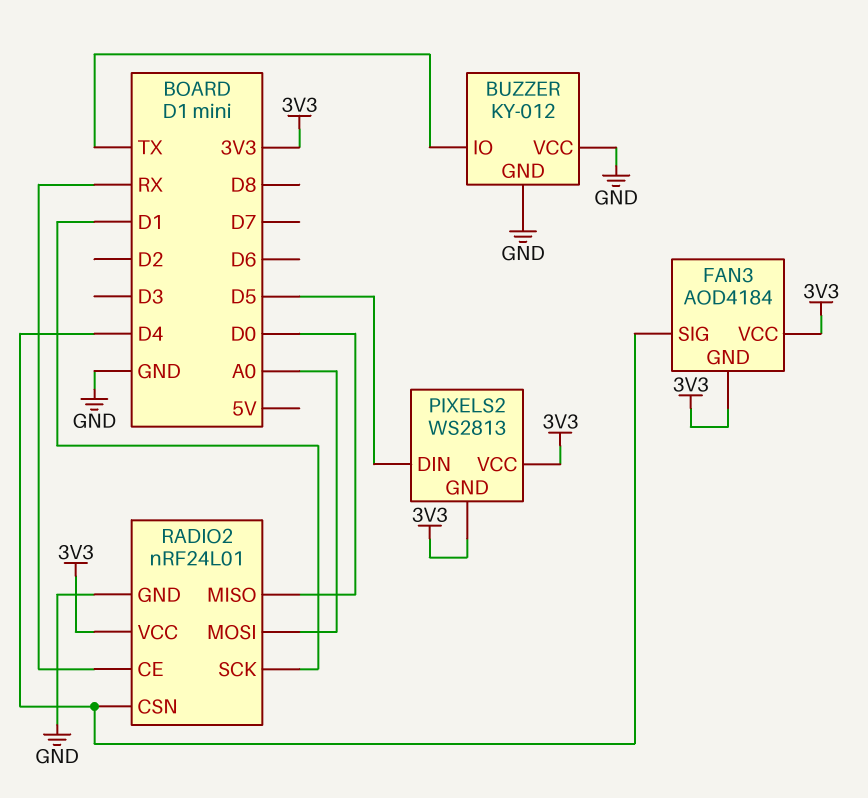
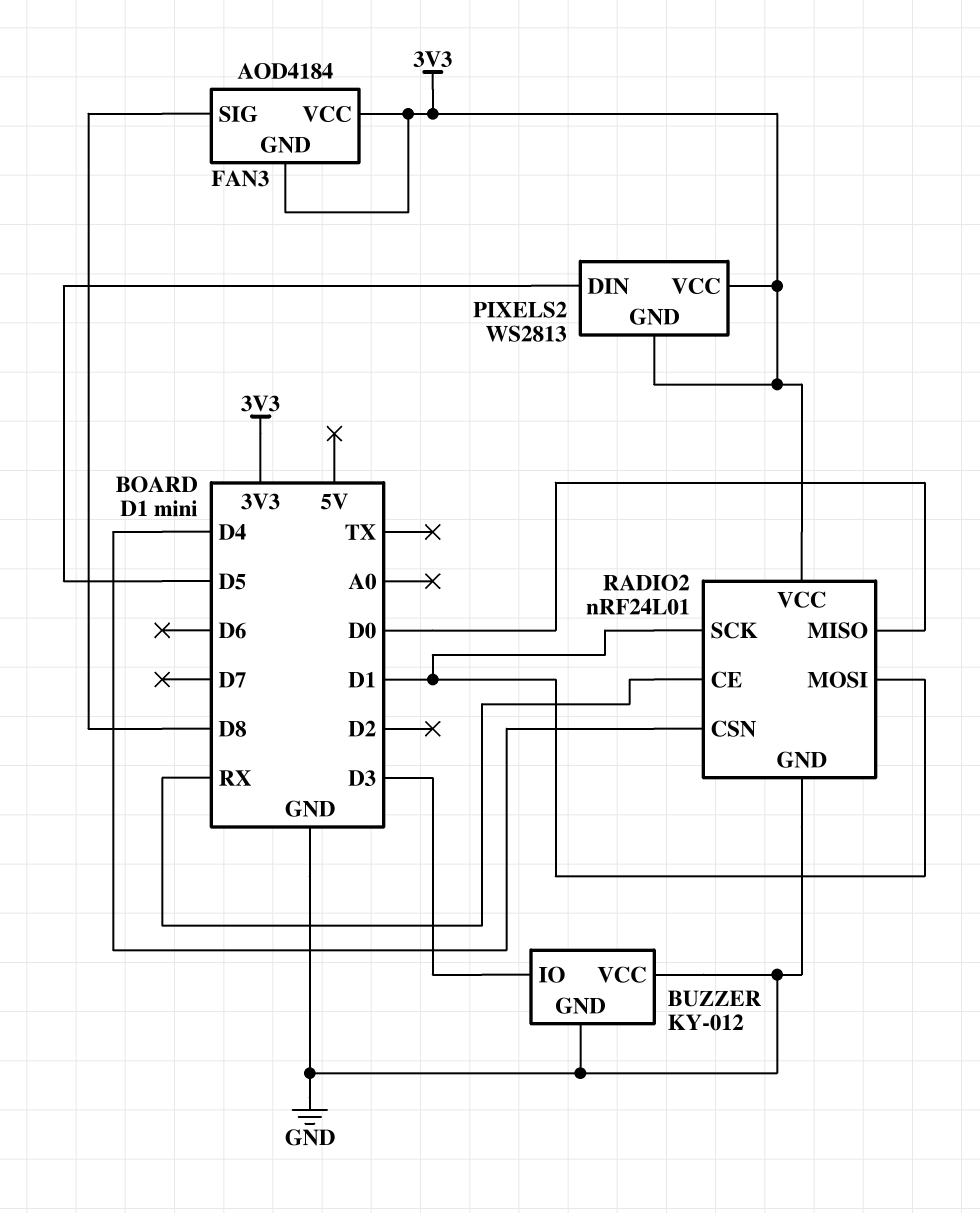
BUZZER pin IO: TX -> D3
FAN3 pin SIG: D4 -> D8
RADIO2 pin MOSI: A0 -> D1

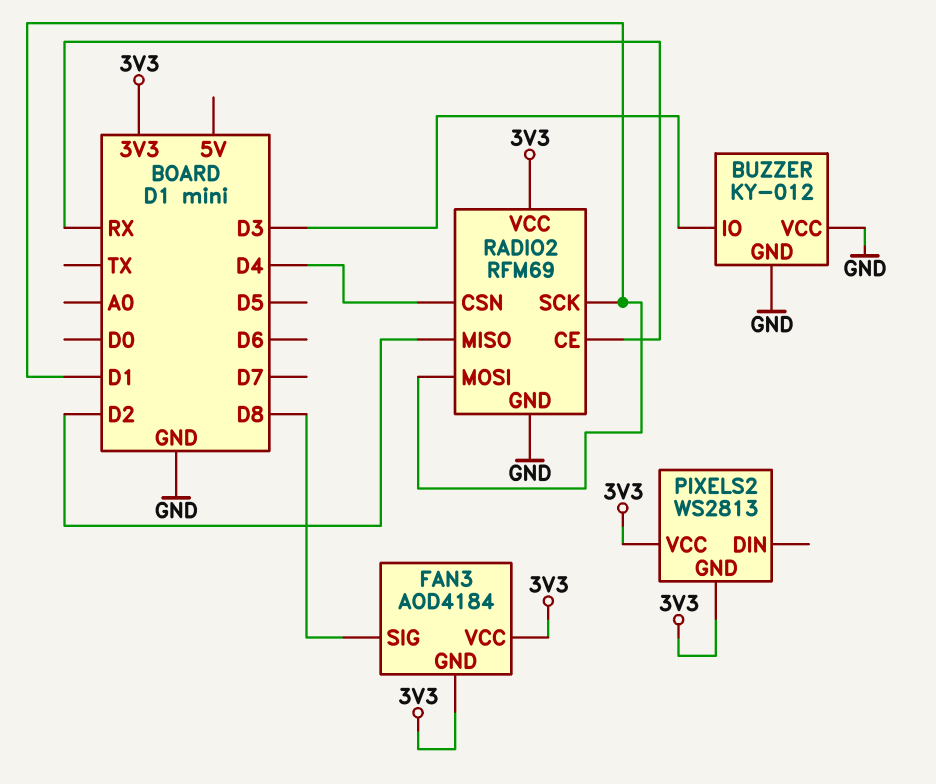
PIXELS2 pin DIN: D5 -> none
RADIO2: nRF24L01 -> RFM69
RADIO2 pin MISO: D0 -> D2

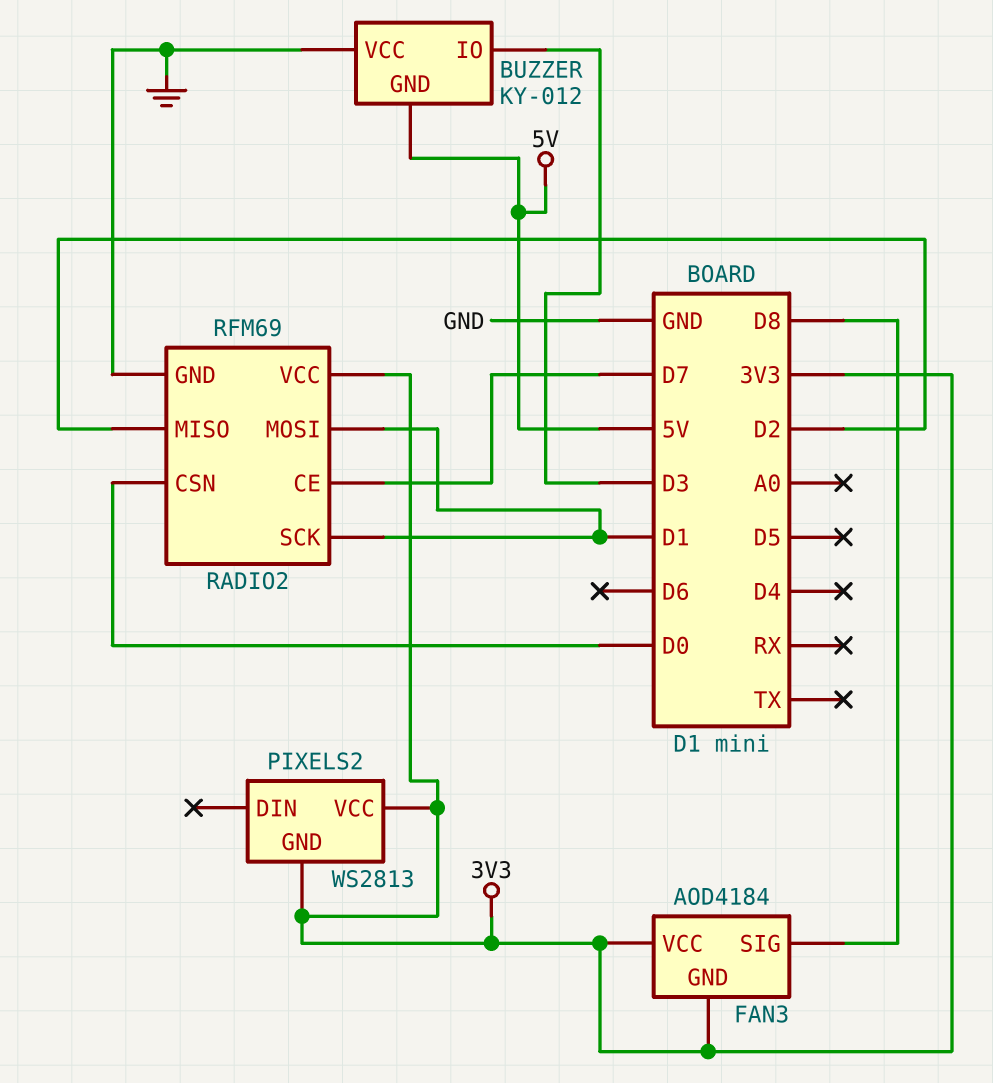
BUZZER pin GND: GND -> 5V
RADIO2 pin CE: RX -> D7
RADIO2 pin CSN: D4 -> D0

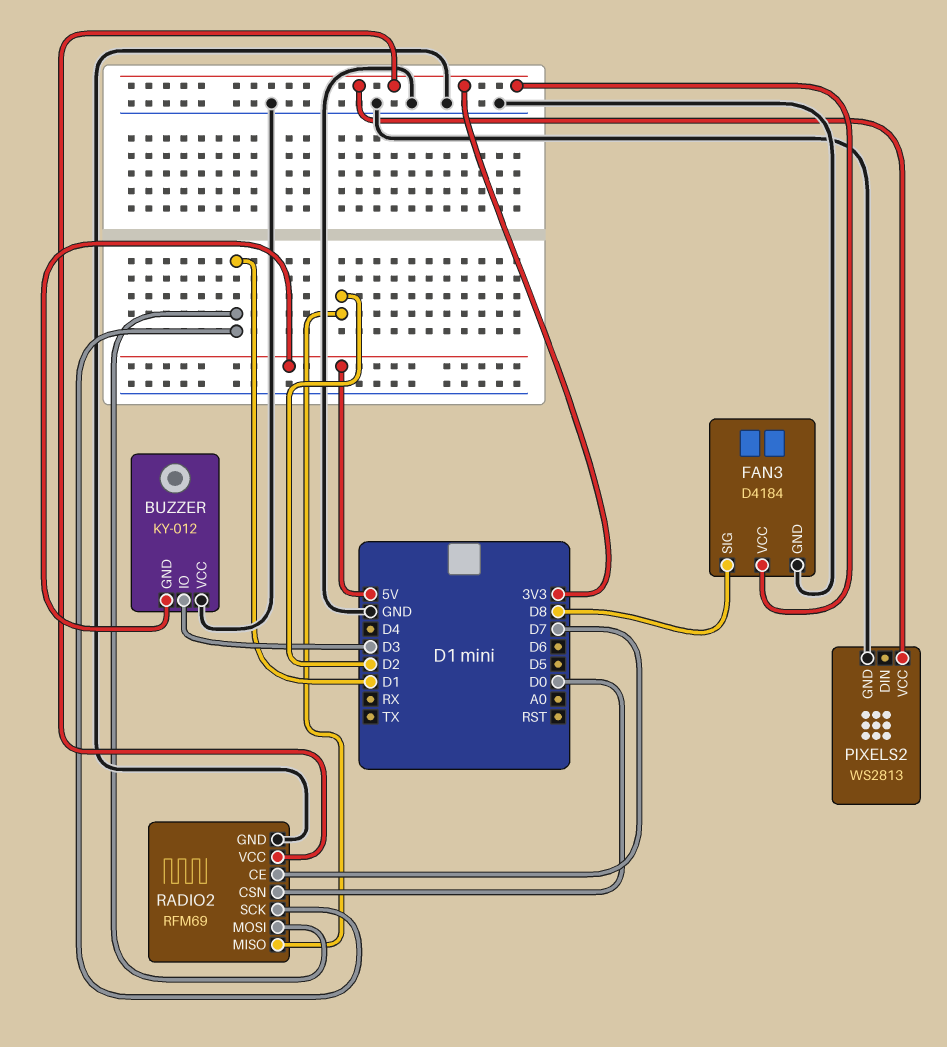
FAN3: AOD4184 -> D4184
FAN3 pin GND: 3V3 -> GND
PIXELS2 pin GND: 3V3 -> GND

